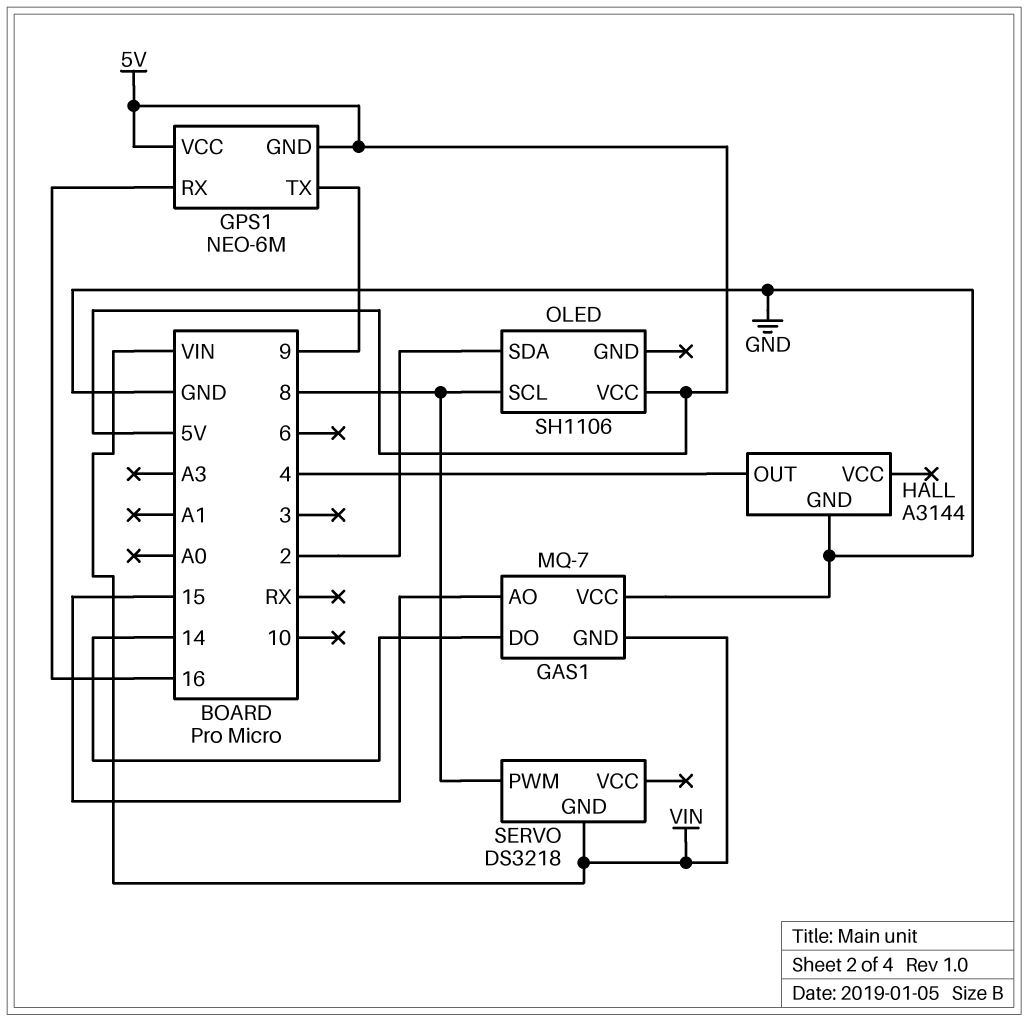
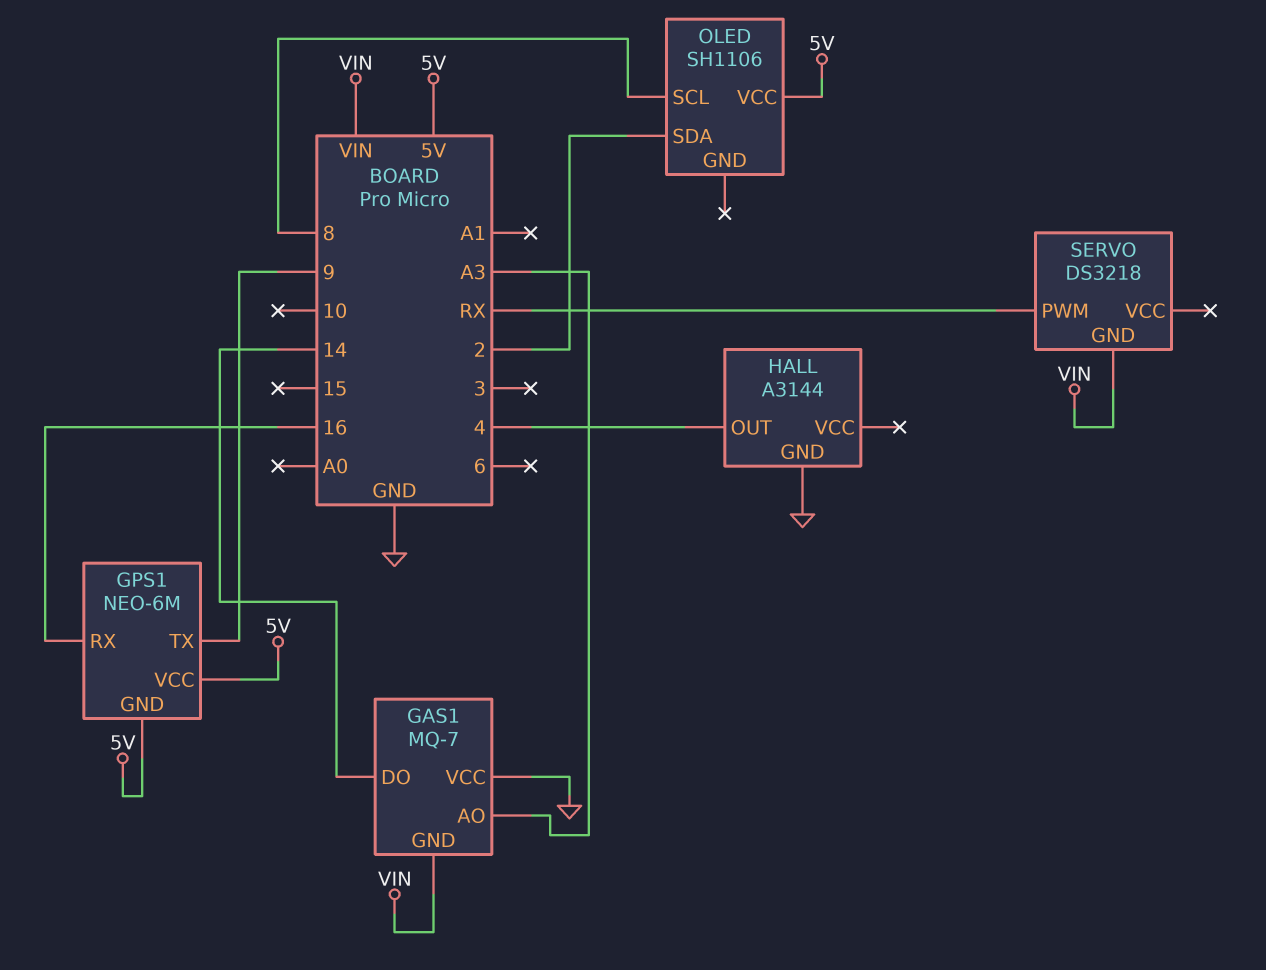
GAS1 pin AO: 15 -> A3
SERVO pin PWM: 8 -> RX

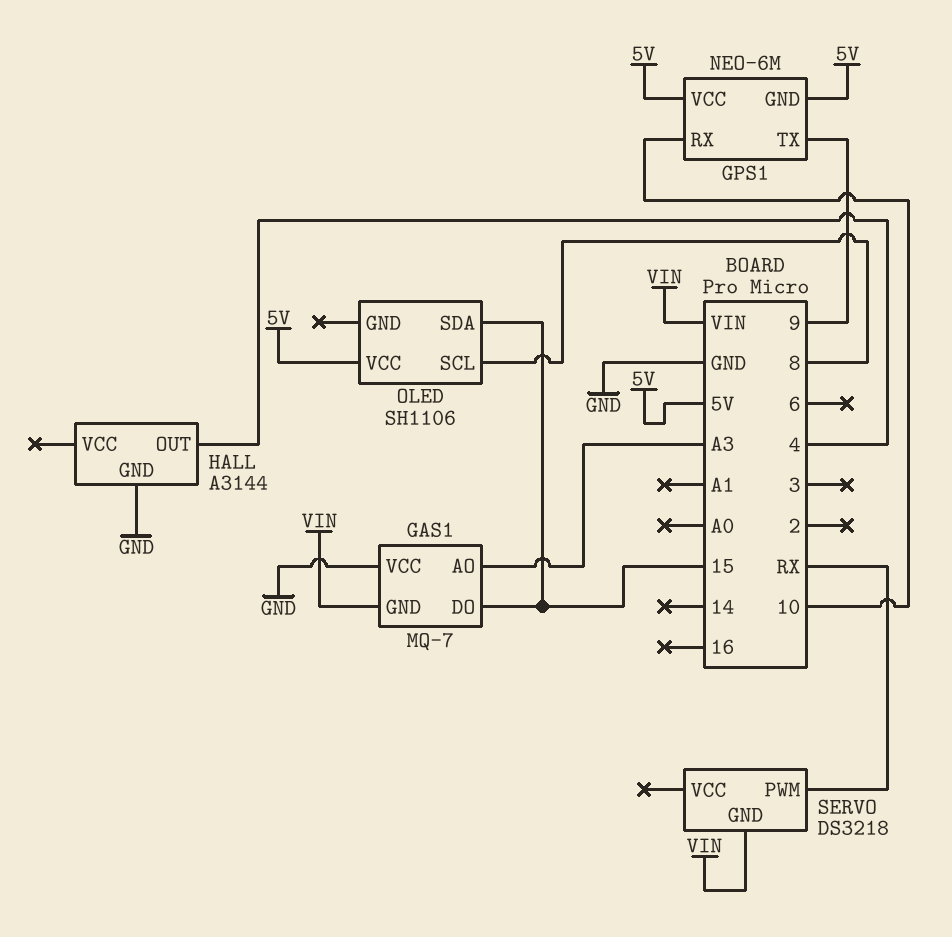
GAS1 pin DO: 14 -> 15
GPS1 pin RX: 16 -> 10
OLED pin SDA: 2 -> 15

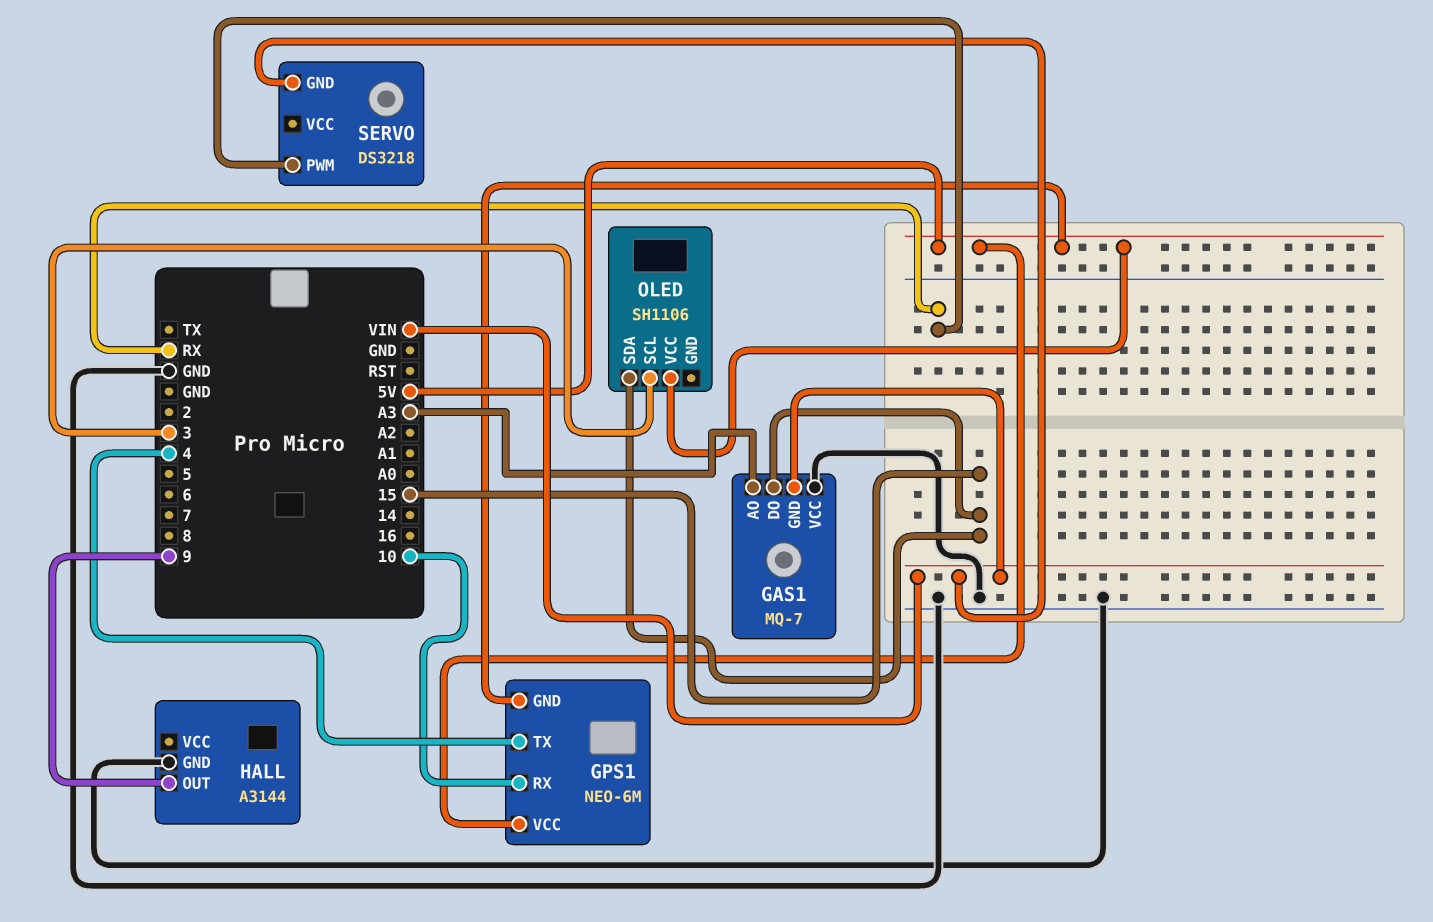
GPS1 pin TX: 9 -> 4
HALL pin OUT: 4 -> 9
OLED pin SCL: 8 -> 3

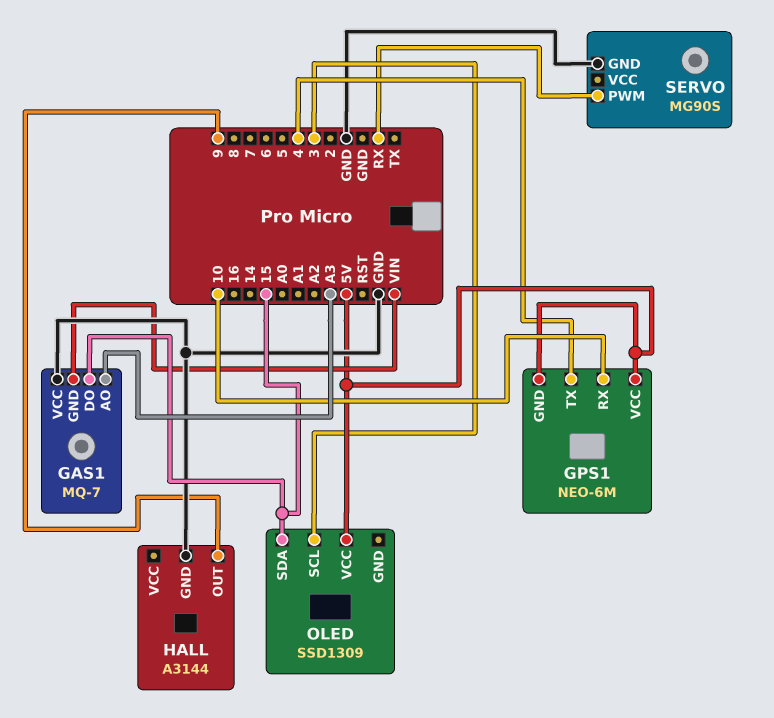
OLED: SH1106 -> SSD1309
SERVO: DS3218 -> MG90S
SERVO pin GND: VIN -> GND

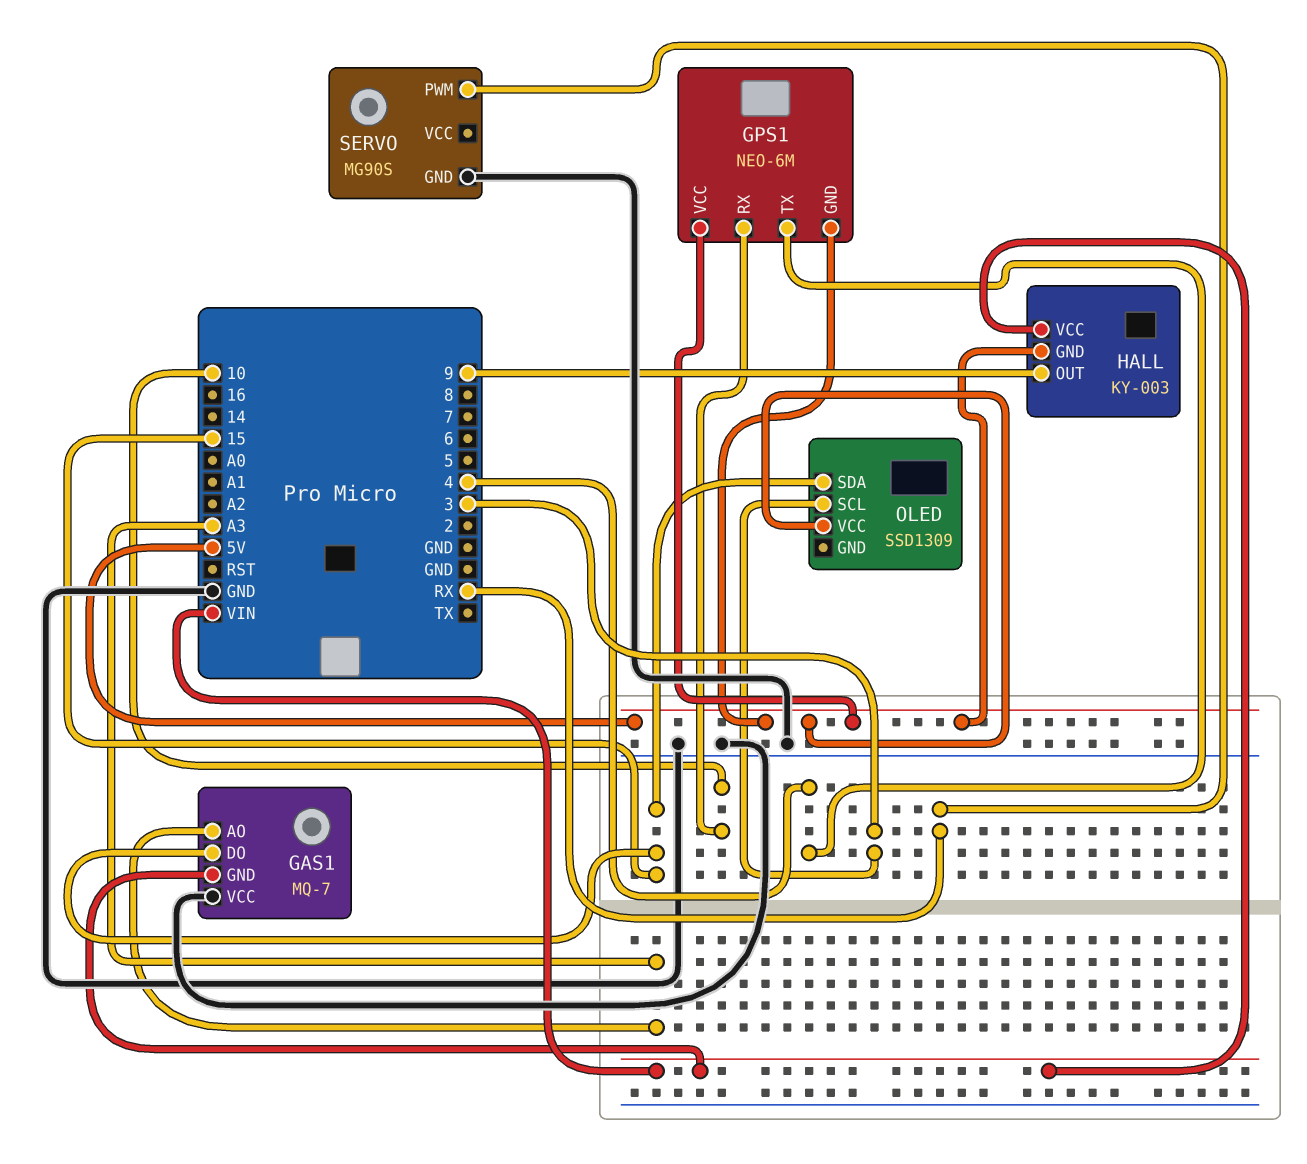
HALL: A3144 -> KY-003
HALL pin GND: GND -> 5V
HALL pin VCC: none -> VIN

